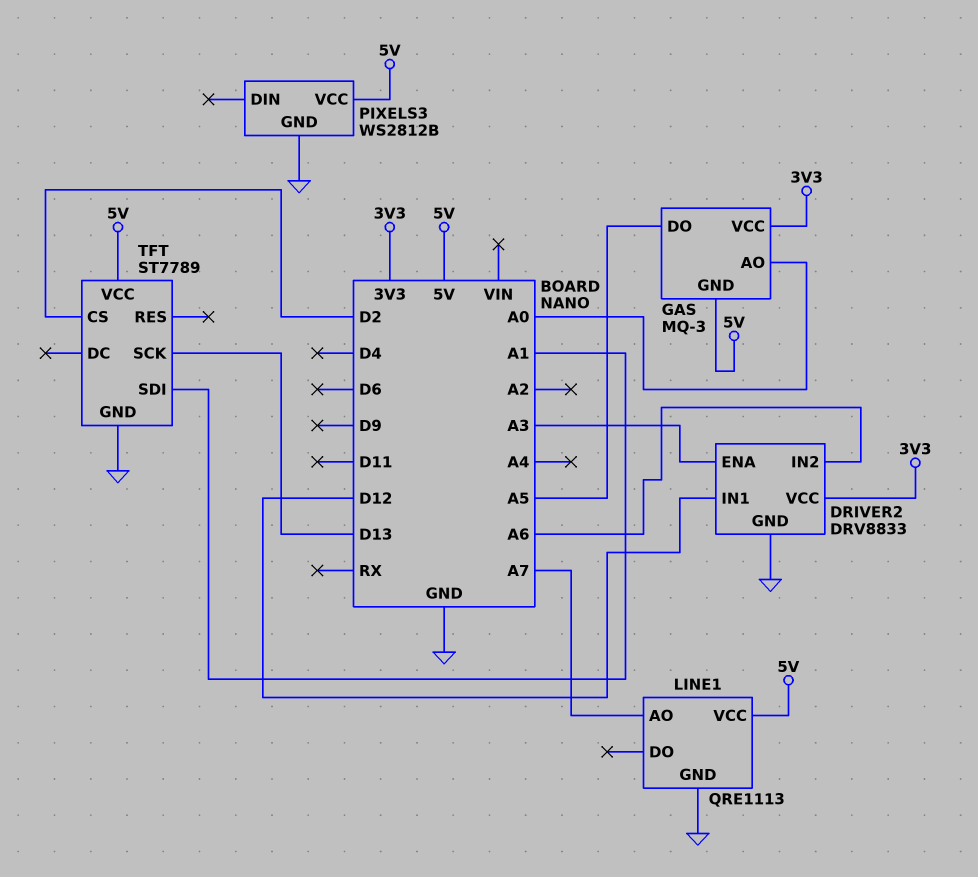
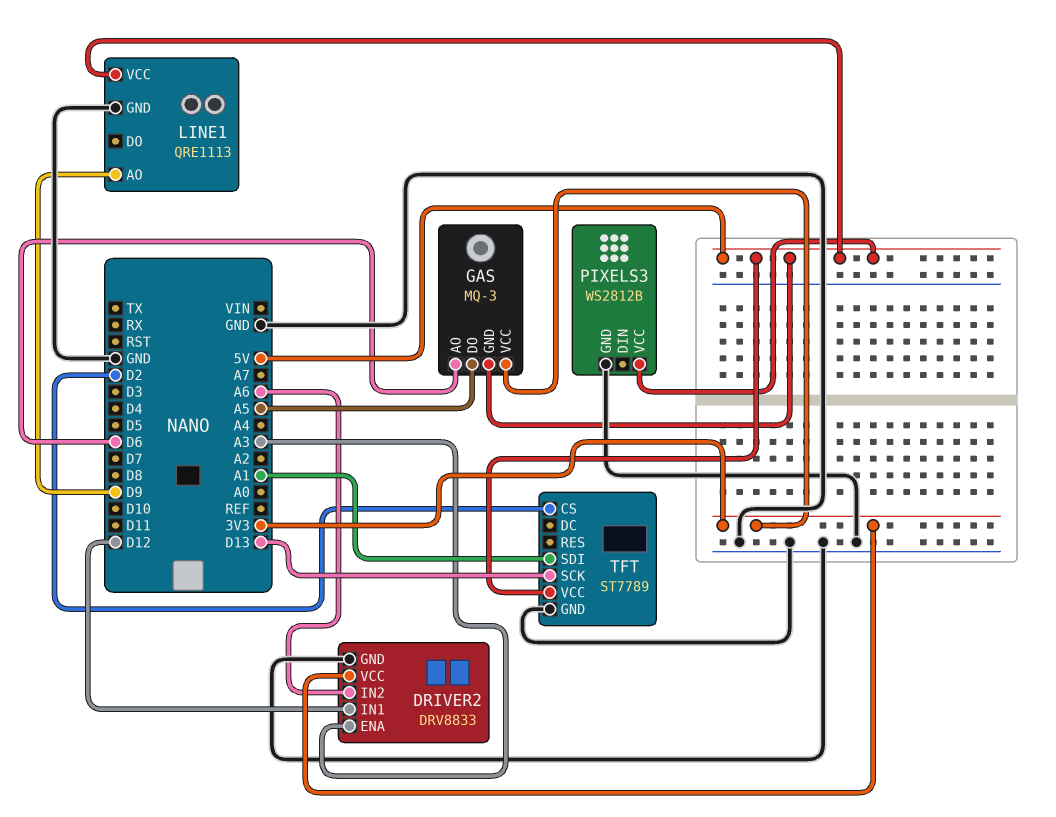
GAS pin AO: A0 -> D6
LINE1 pin AO: A7 -> D9

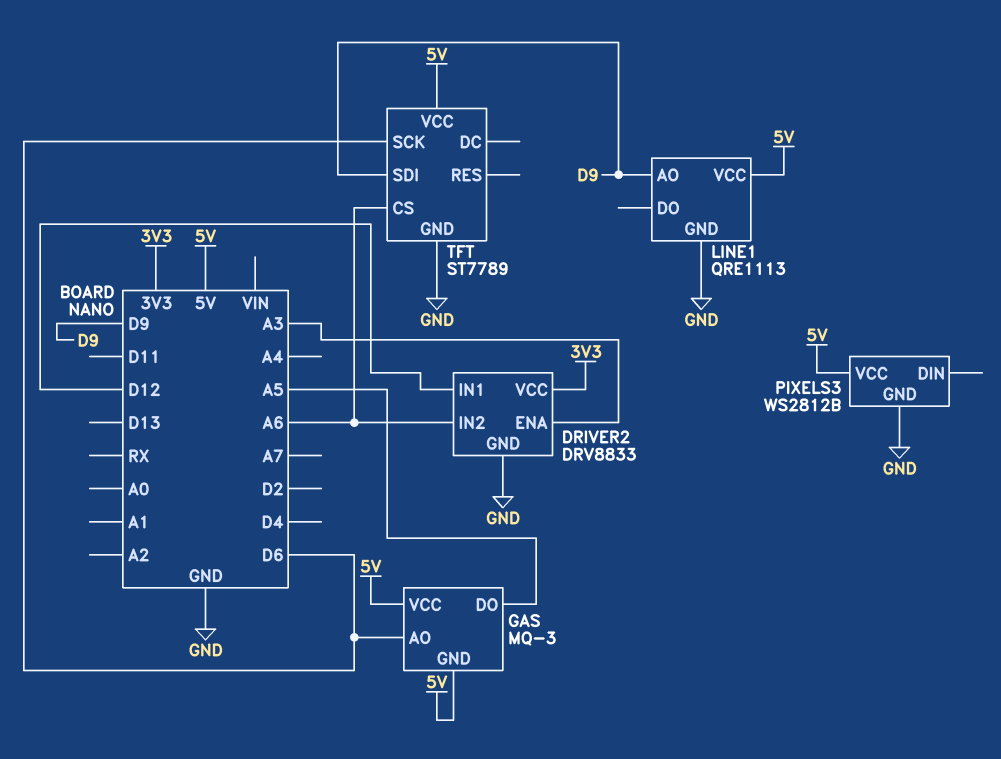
GAS pin VCC: 3V3 -> 5V
TFT pin CS: D2 -> A6
TFT pin SCK: D13 -> D6
TFT pin SDI: A1 -> D9

